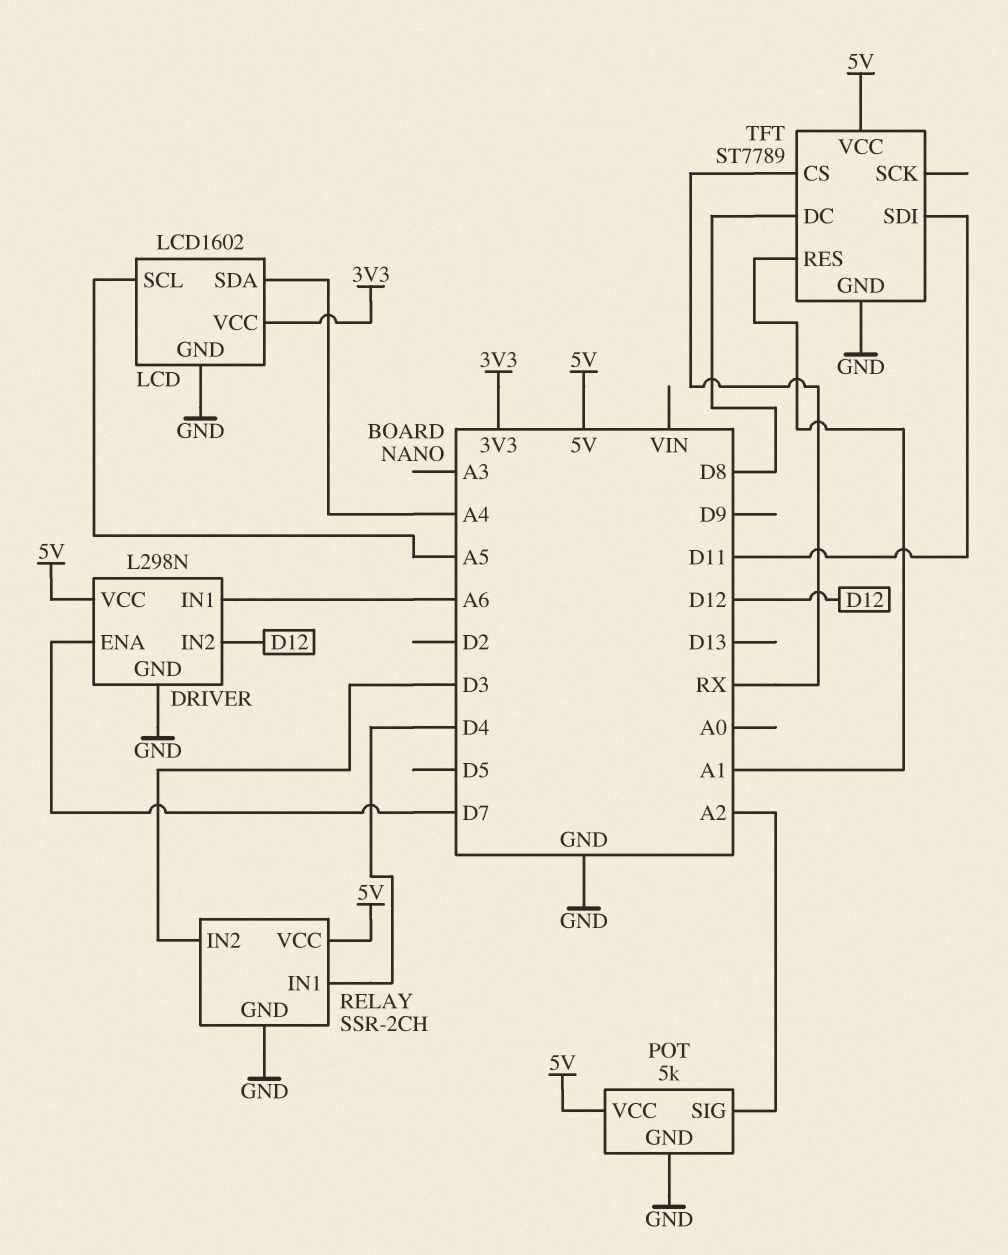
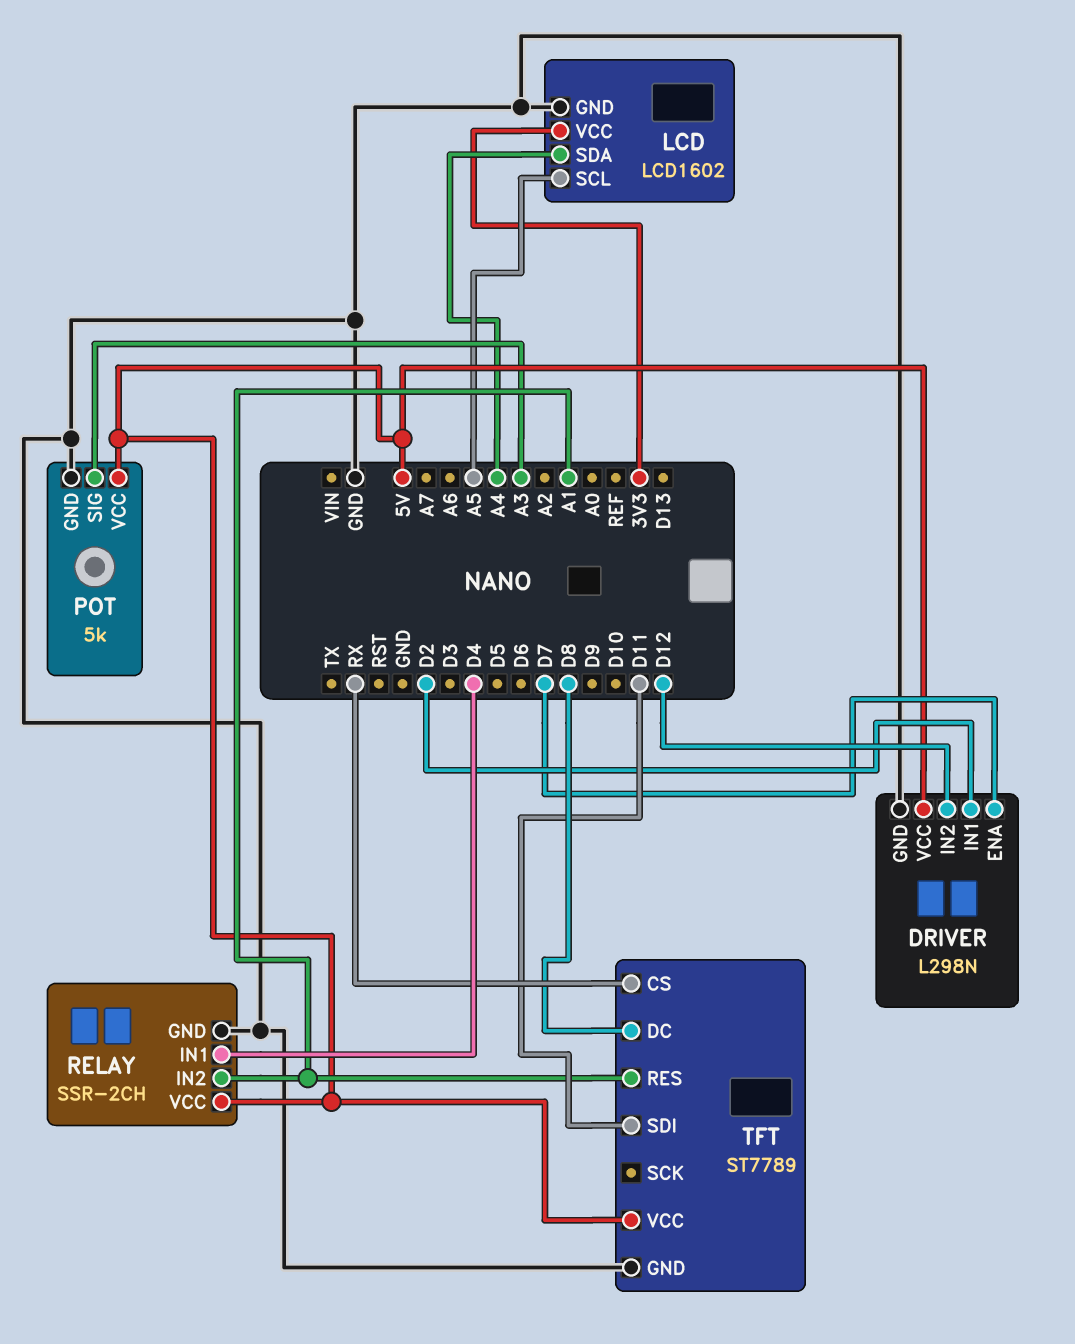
DRIVER pin IN1: A6 -> D2
POT pin SIG: A2 -> A3
RELAY pin IN2: D3 -> A1

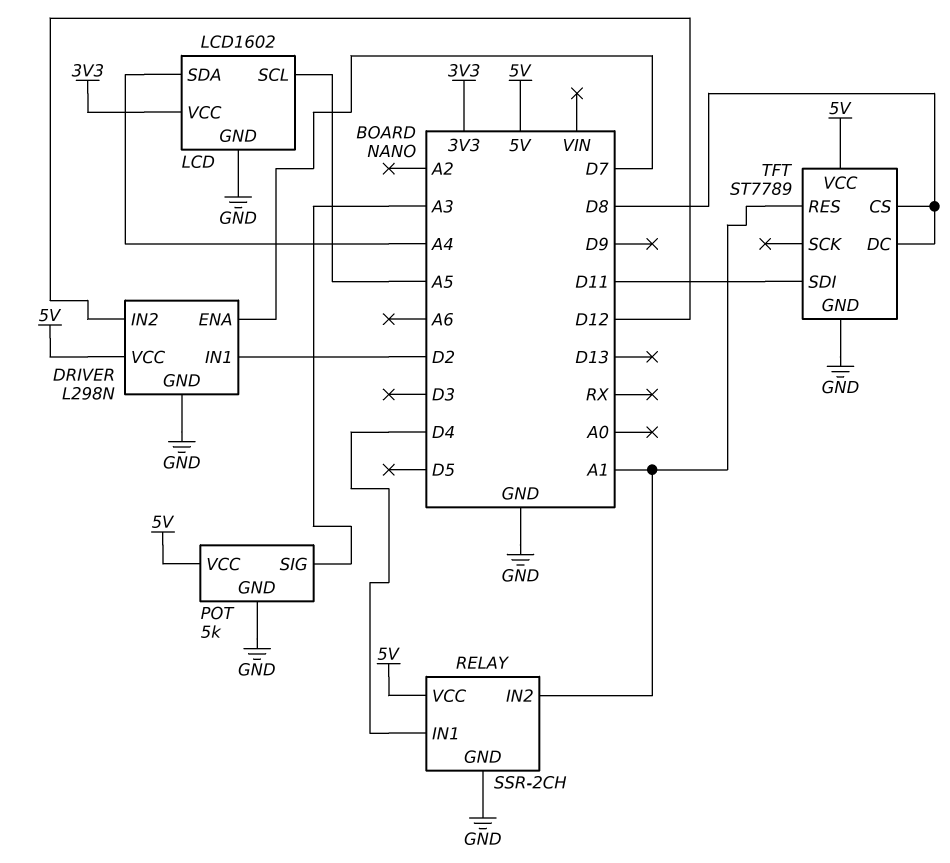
TFT pin CS: RX -> D8

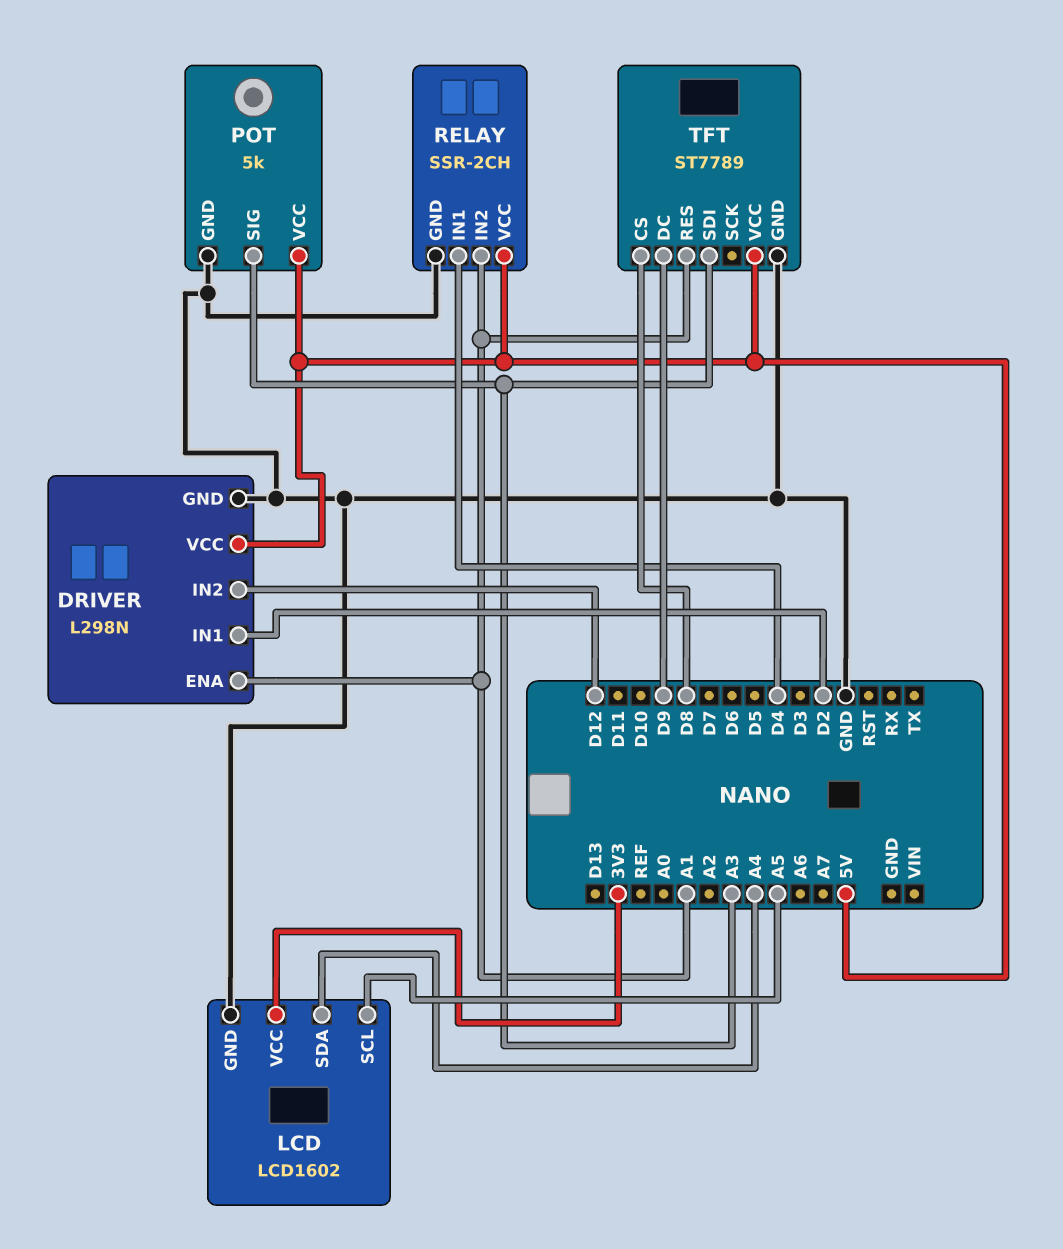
DRIVER pin ENA: D7 -> A1
TFT pin DC: D8 -> D9
TFT pin SDI: D11 -> A3

